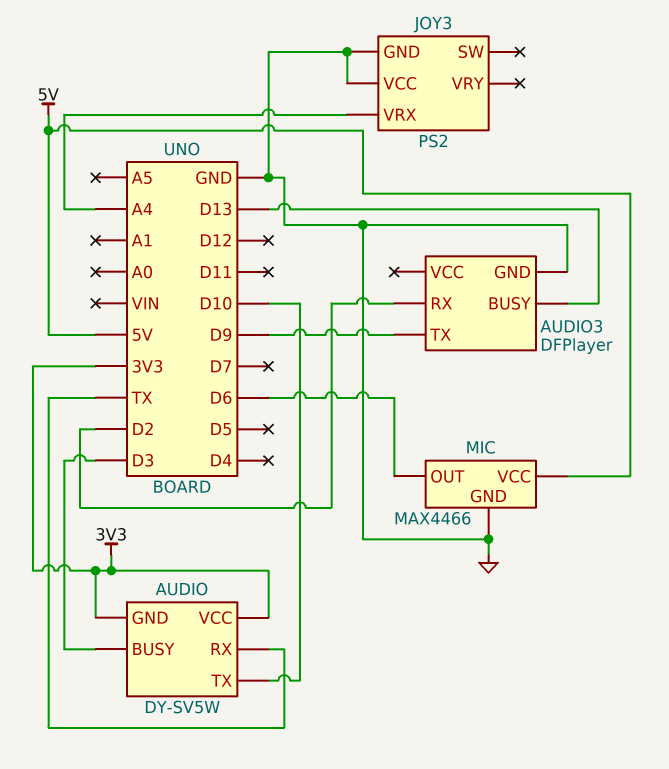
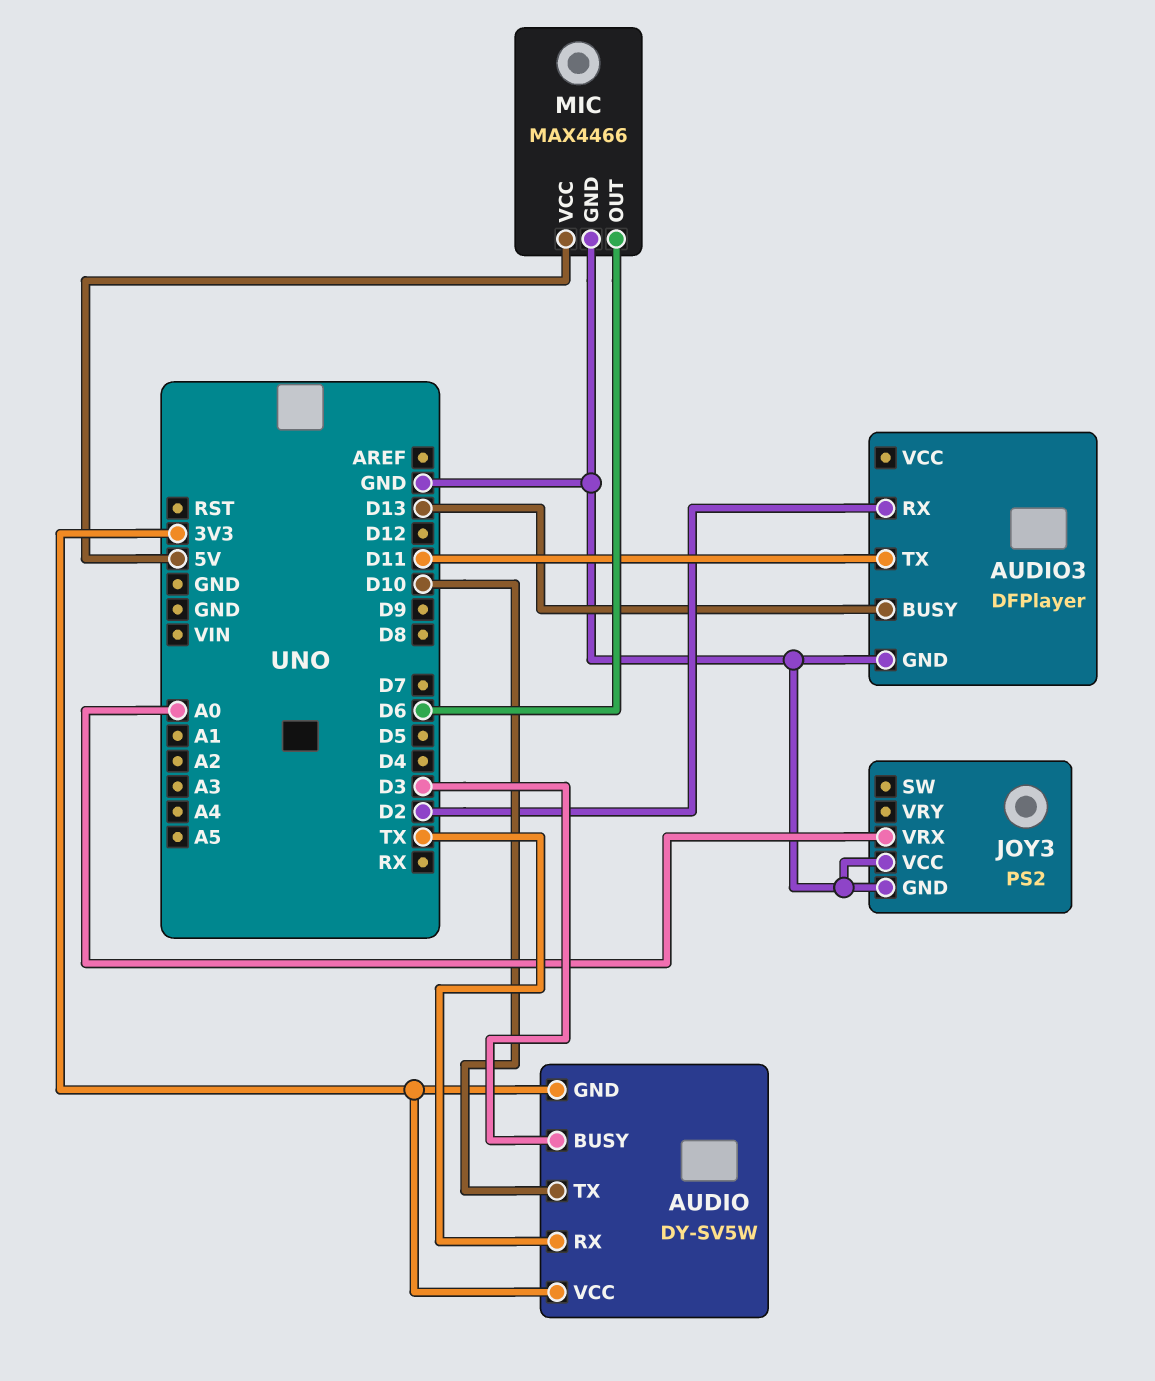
AUDIO3 pin TX: D9 -> D11
JOY3 pin VRX: A4 -> A0

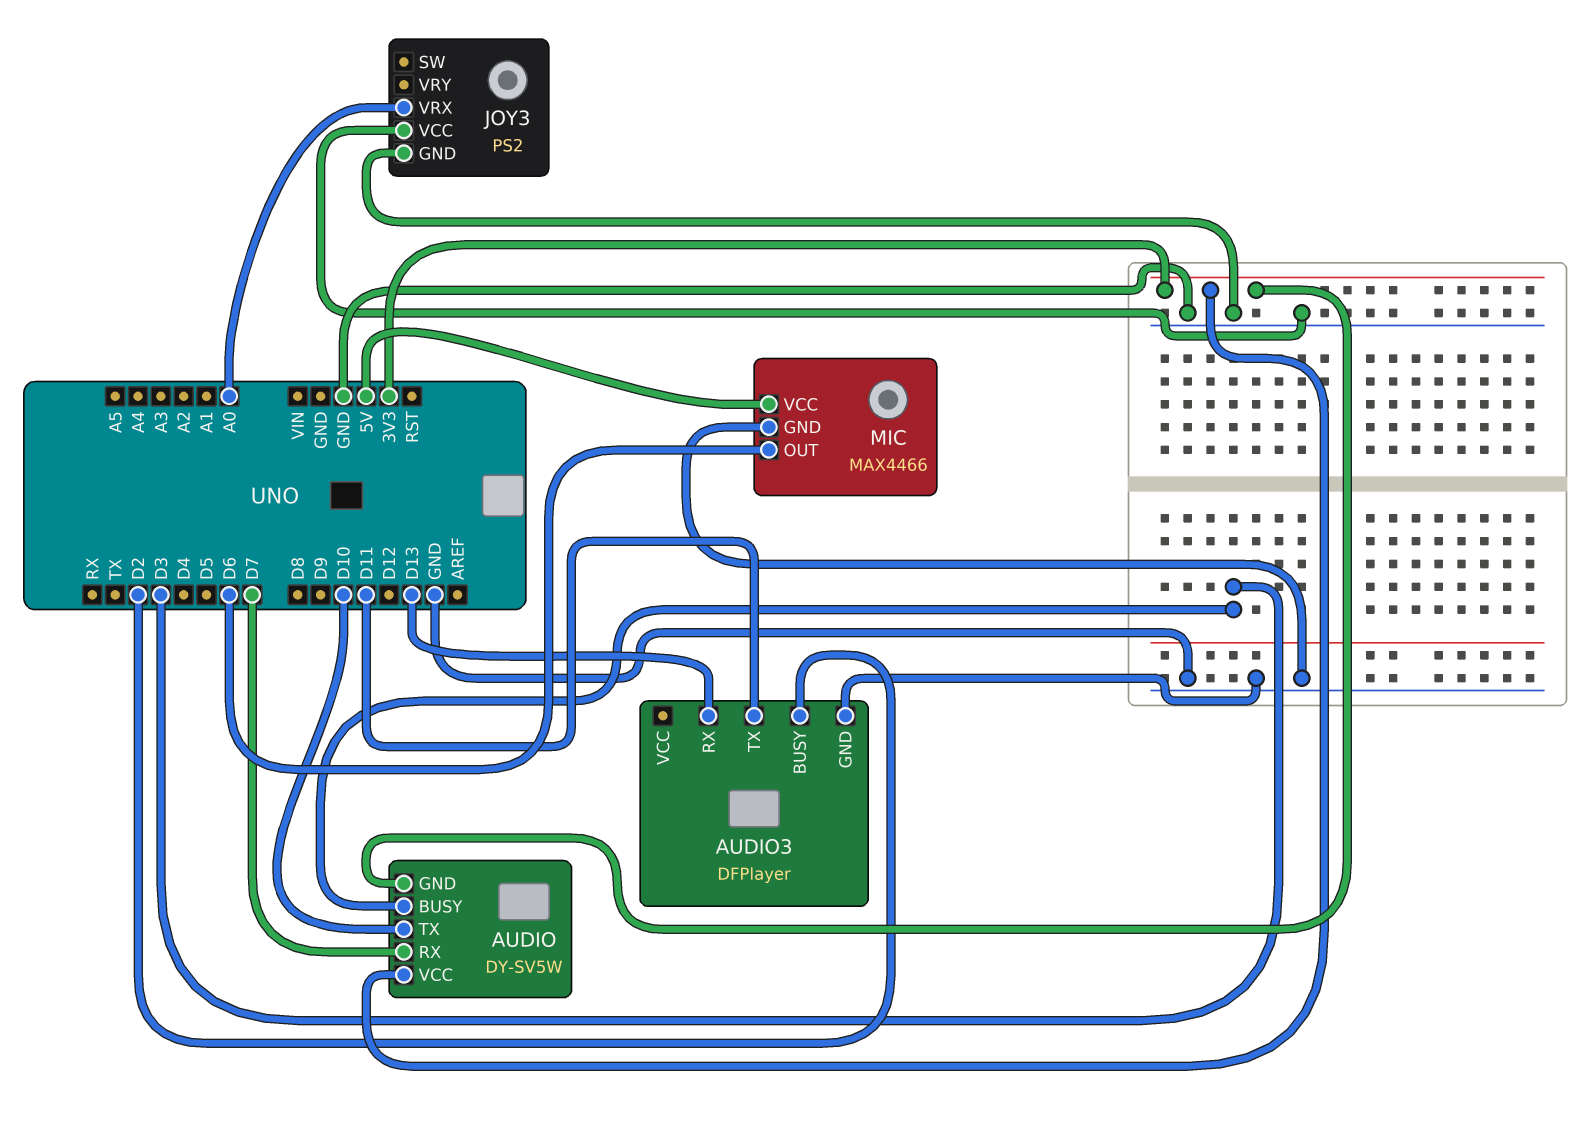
AUDIO pin RX: TX -> D7
AUDIO3 pin BUSY: D13 -> D2
AUDIO3 pin RX: D2 -> D13

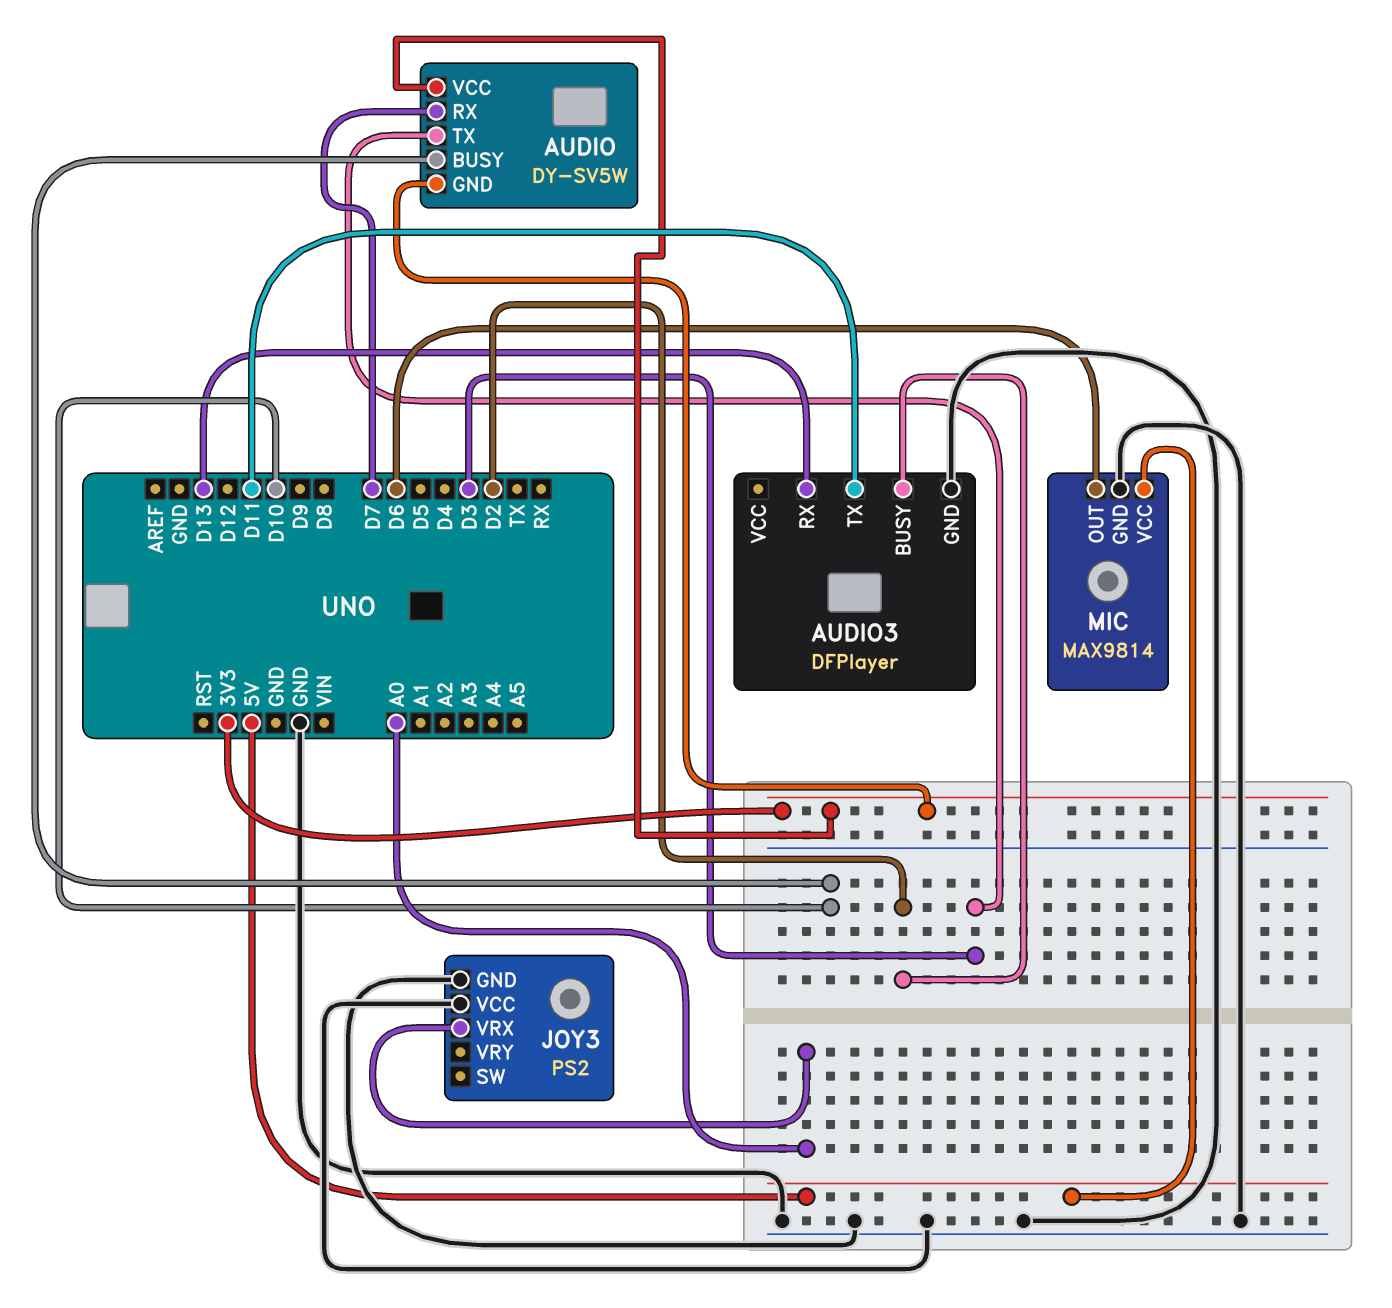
AUDIO pin BUSY: D3 -> D10
AUDIO pin TX: D10 -> D3
MIC: MAX4466 -> MAX9814

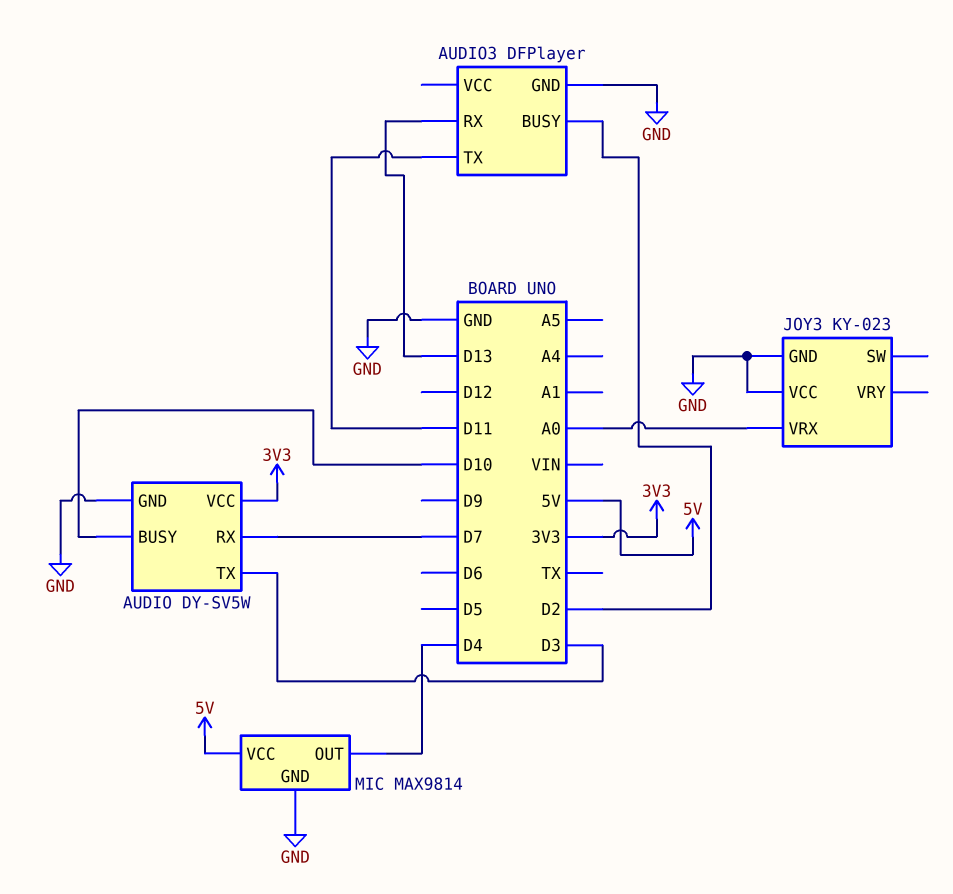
AUDIO pin GND: 3V3 -> GND
JOY3: PS2 -> KY-023
MIC pin OUT: D6 -> D4

